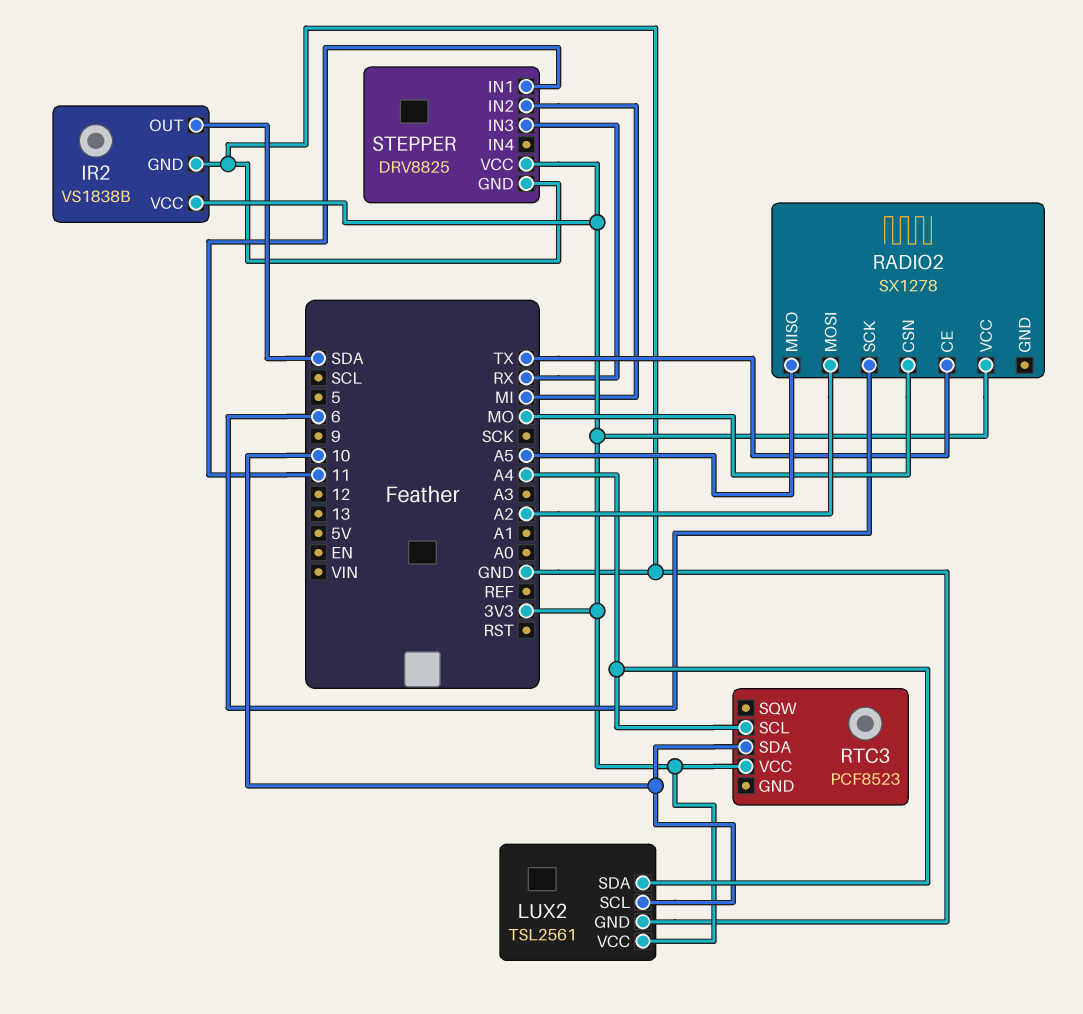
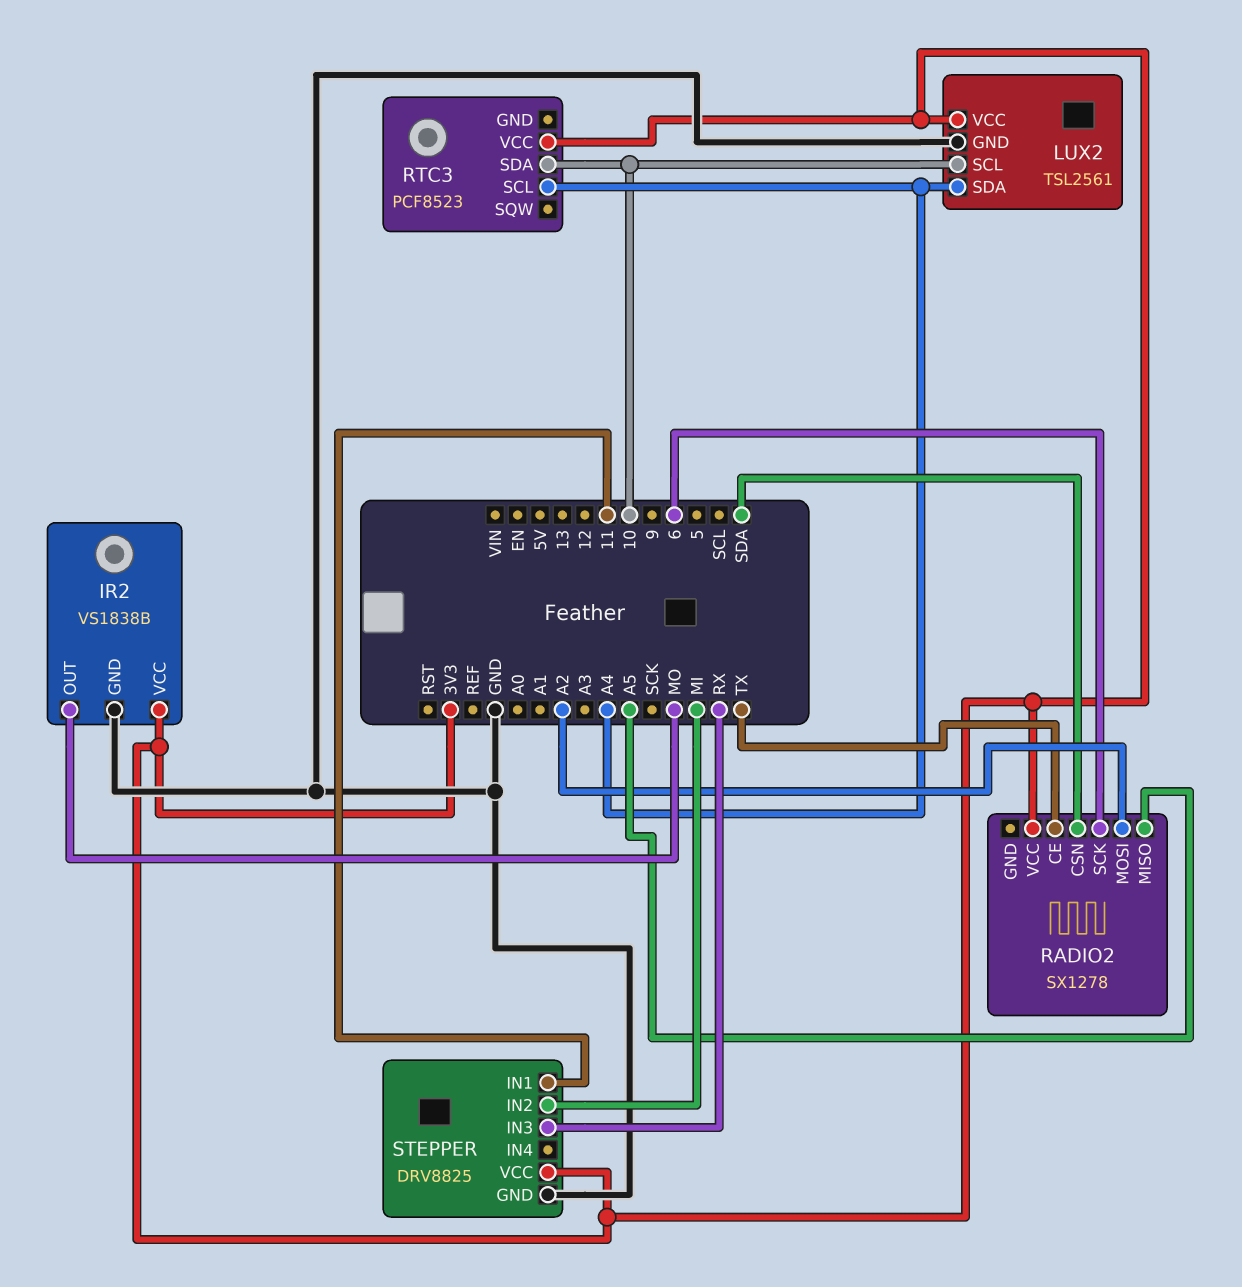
IR2 pin OUT: SDA -> MO
RADIO2 pin CSN: MO -> SDA

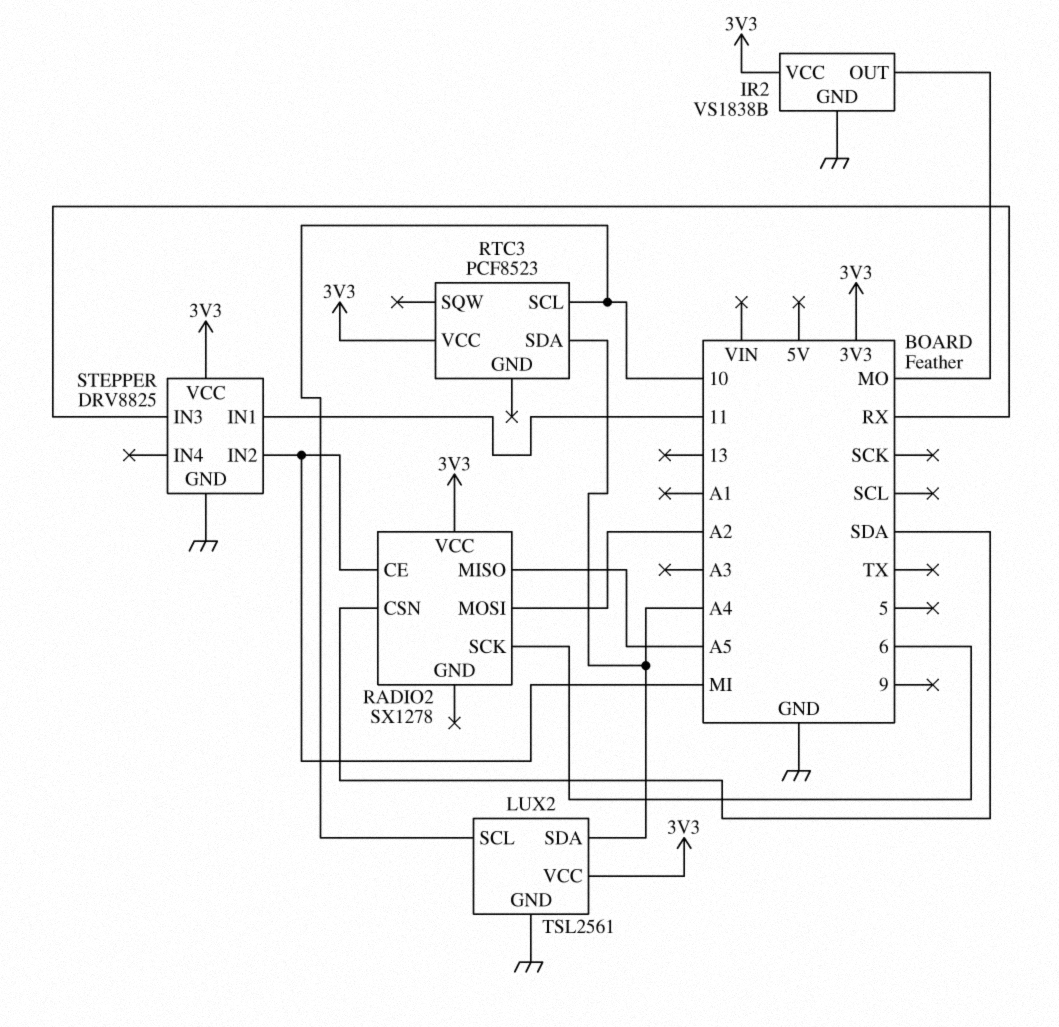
RADIO2 pin CE: TX -> MI
RTC3 pin SCL: A4 -> 10
RTC3 pin SDA: 10 -> A4

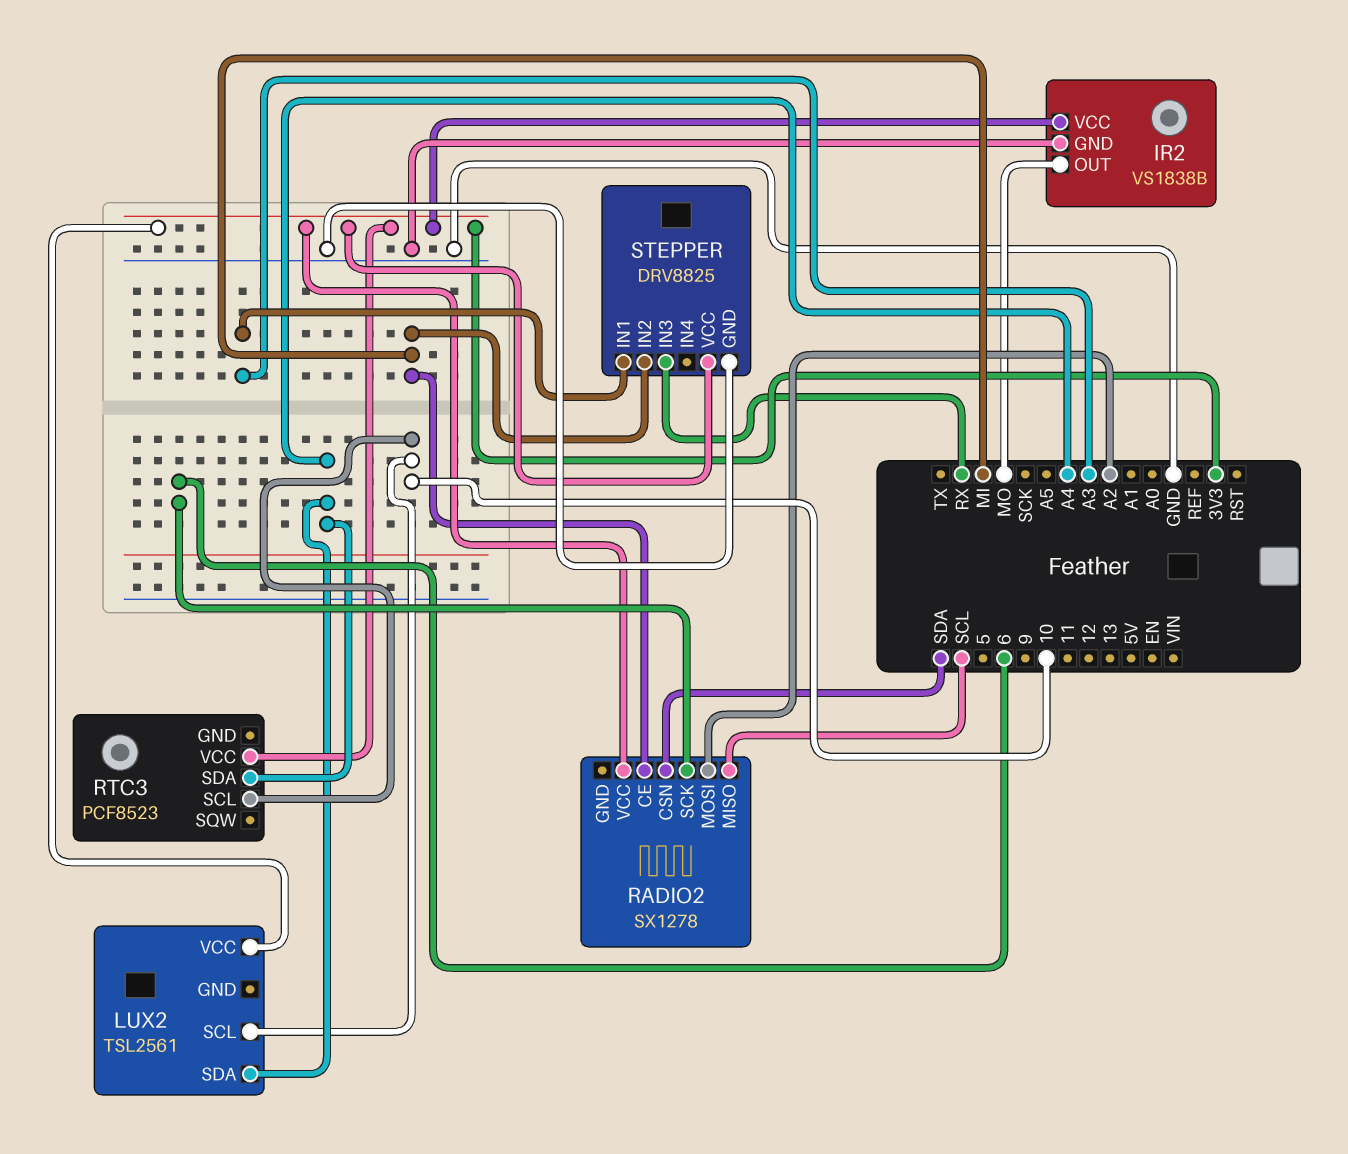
LUX2 pin GND: GND -> none
RADIO2 pin MISO: A5 -> SCL
STEPPER pin IN1: 11 -> A3

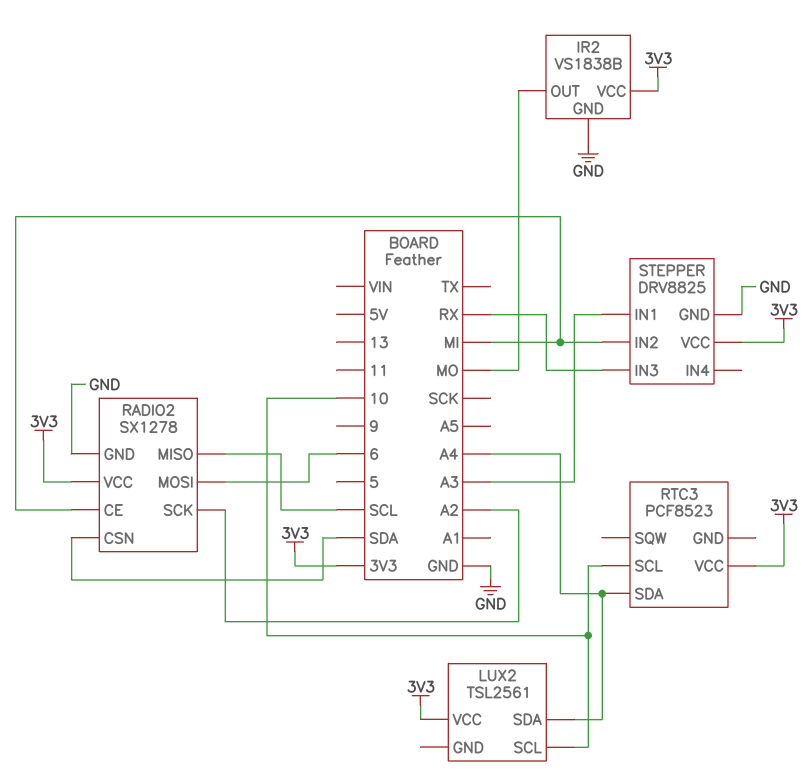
RADIO2 pin GND: none -> GND
RADIO2 pin MOSI: A2 -> 6
RADIO2 pin SCK: 6 -> A2

